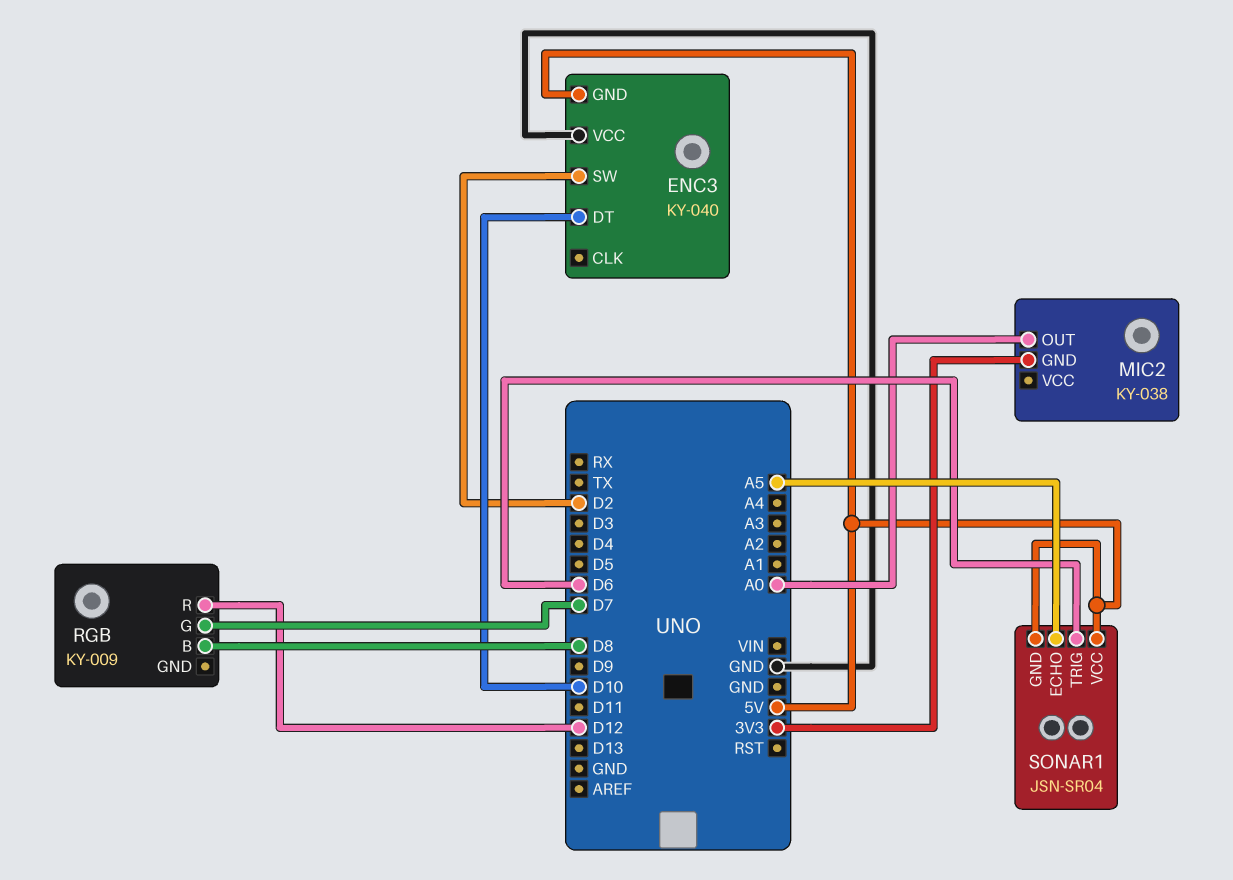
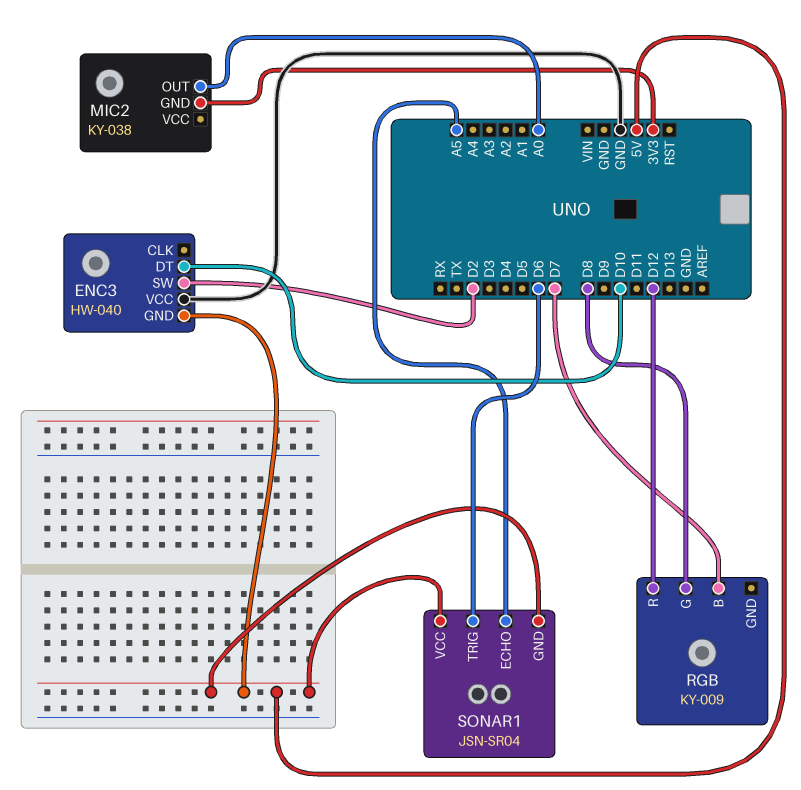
ENC3: KY-040 -> HW-040
RGB pin B: D8 -> D7
RGB pin G: D7 -> D8

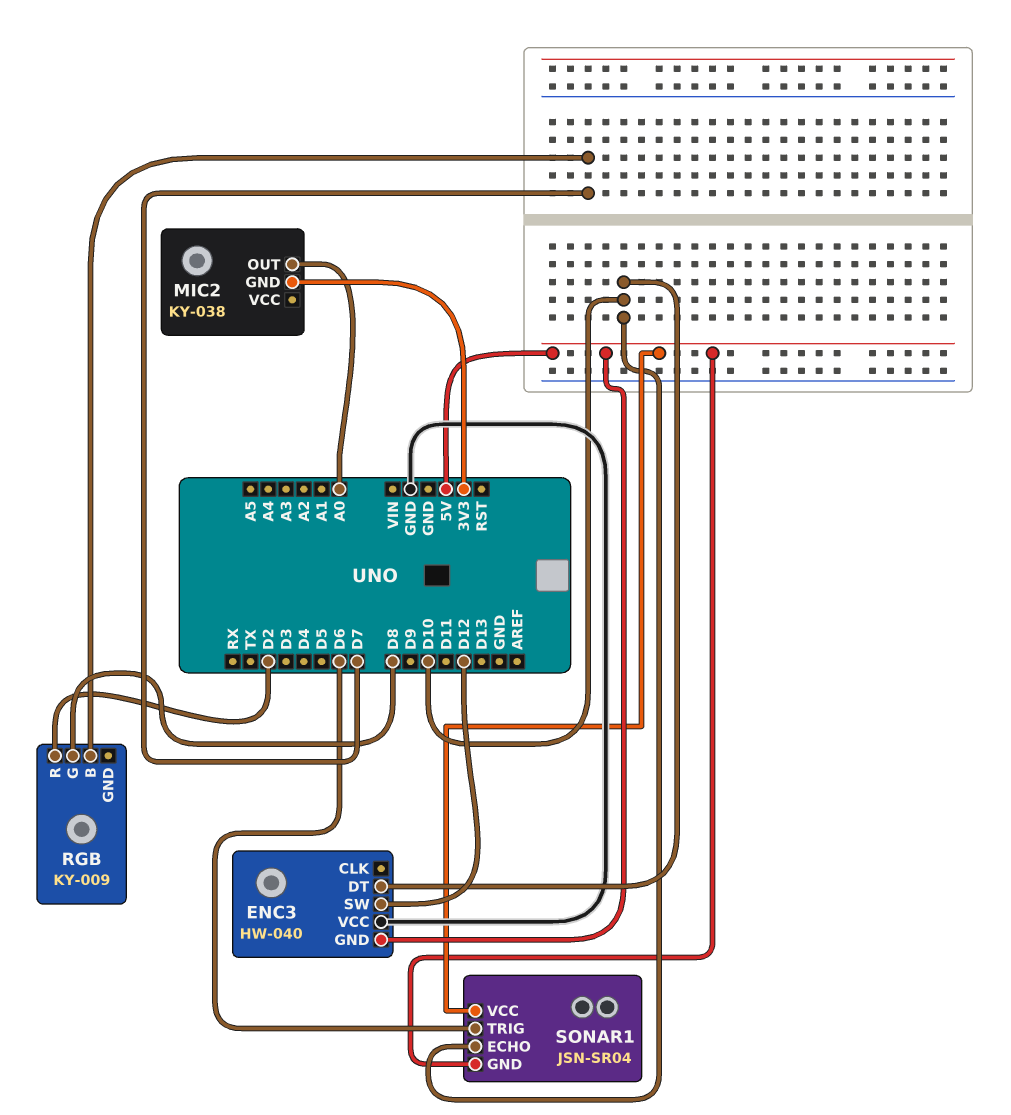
ENC3 pin SW: D2 -> D12
RGB pin R: D12 -> D2
SONAR1 pin ECHO: A5 -> D10

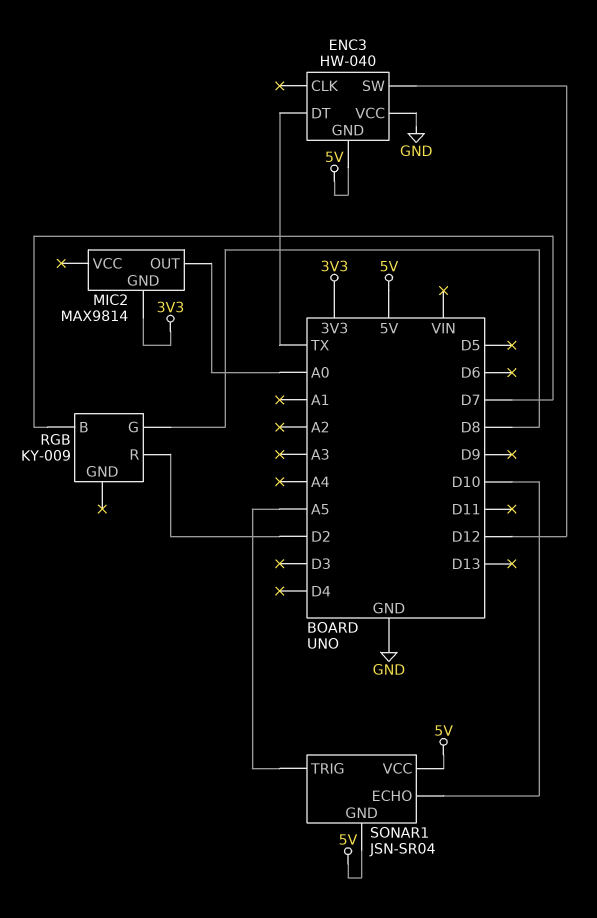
ENC3 pin DT: D10 -> TX
MIC2: KY-038 -> MAX9814
SONAR1 pin TRIG: D6 -> A5

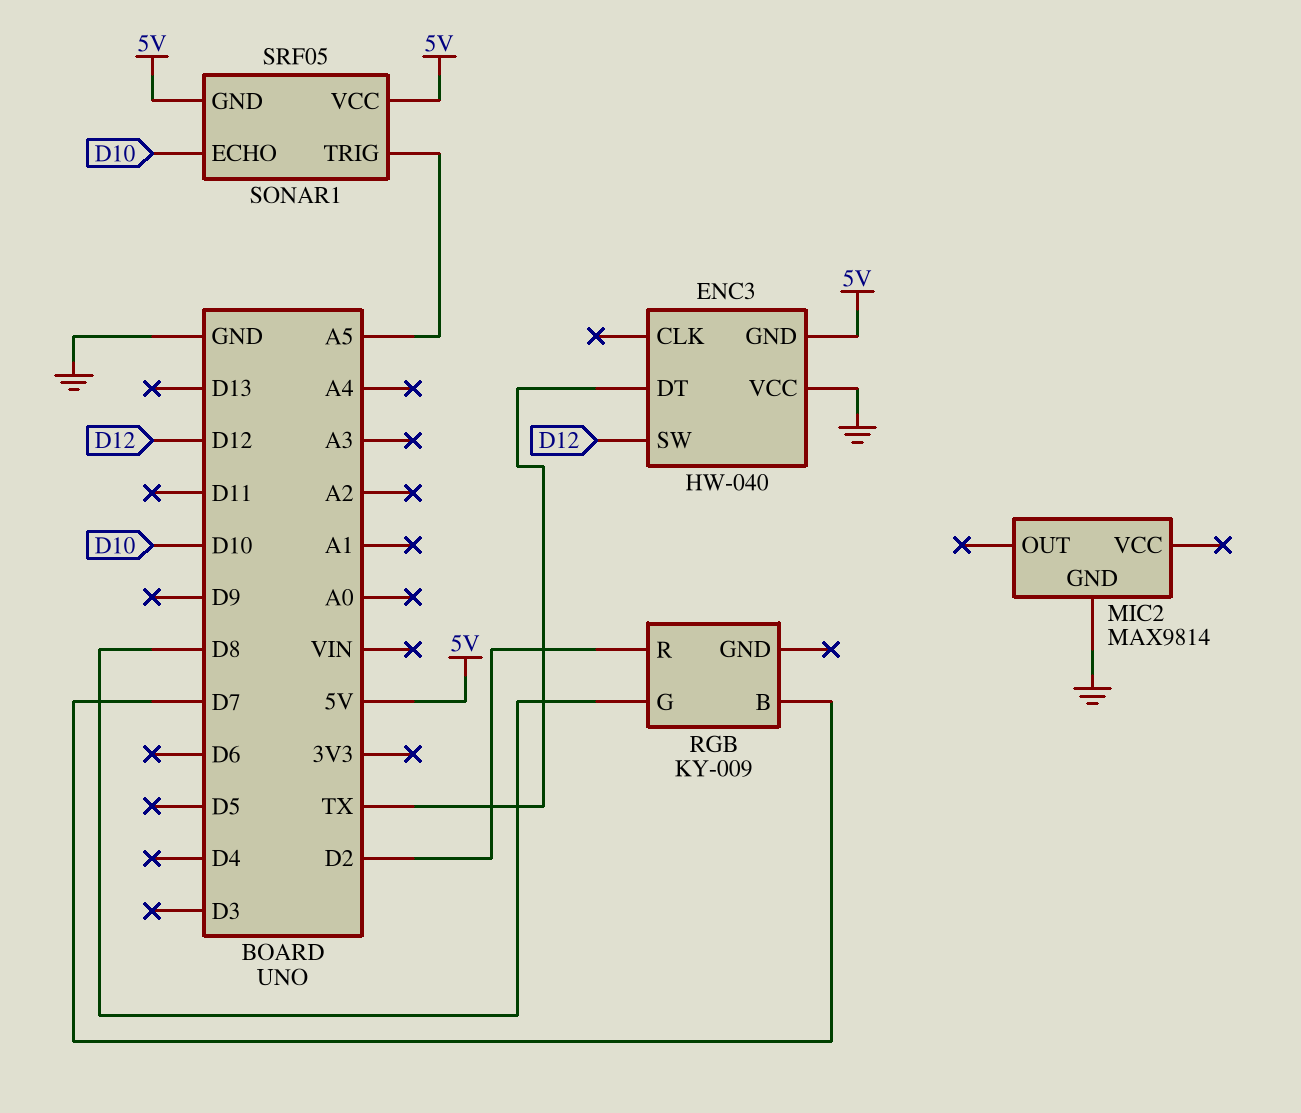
MIC2 pin GND: 3V3 -> GND
MIC2 pin OUT: A0 -> none
SONAR1: JSN-SR04 -> SRF05

